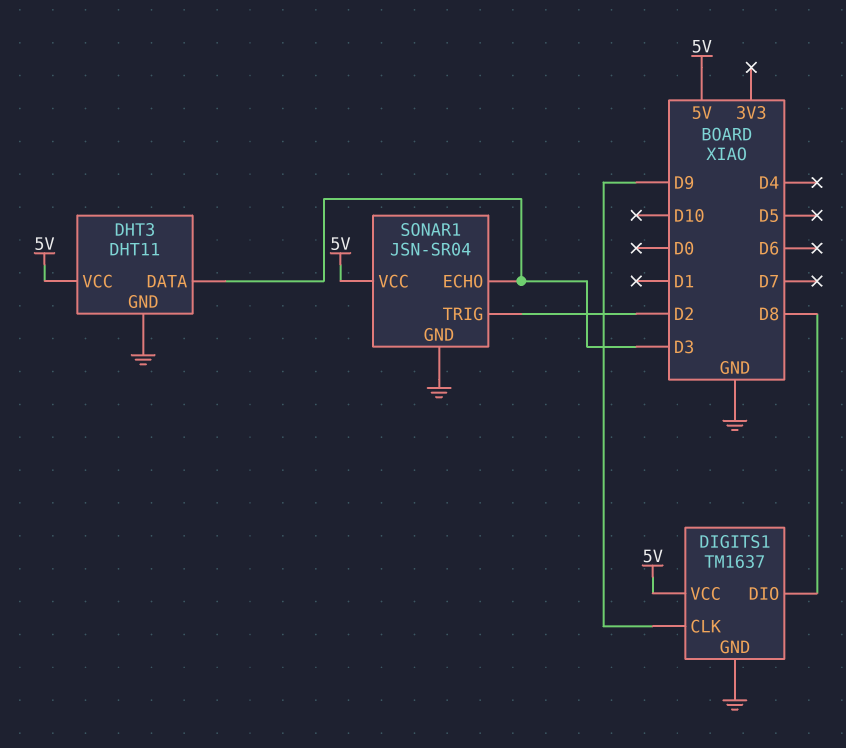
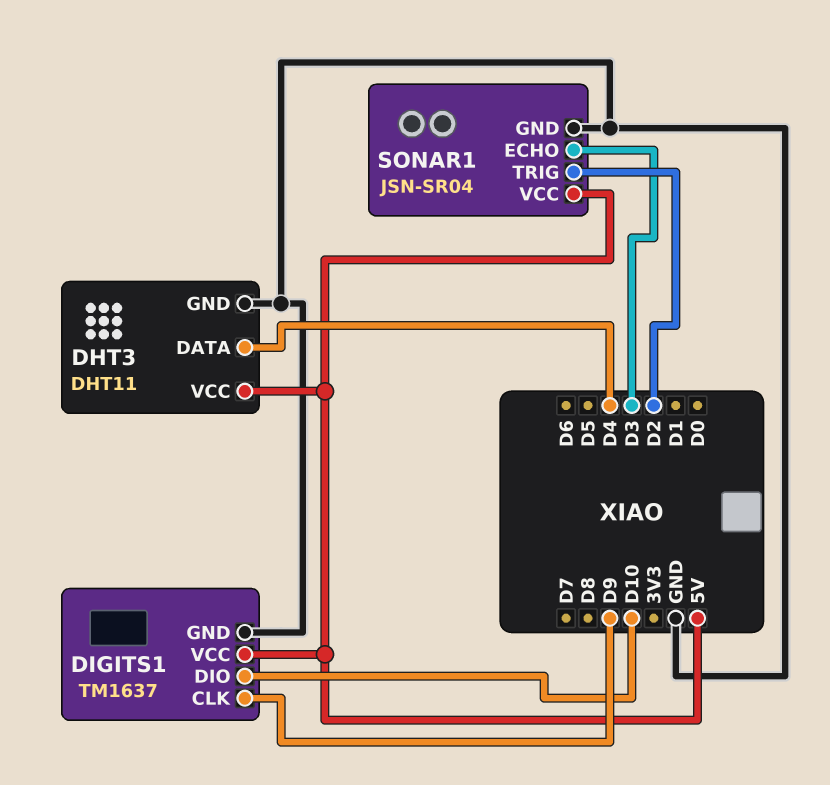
DHT3 pin DATA: D3 -> D4
DIGITS1 pin DIO: D8 -> D10

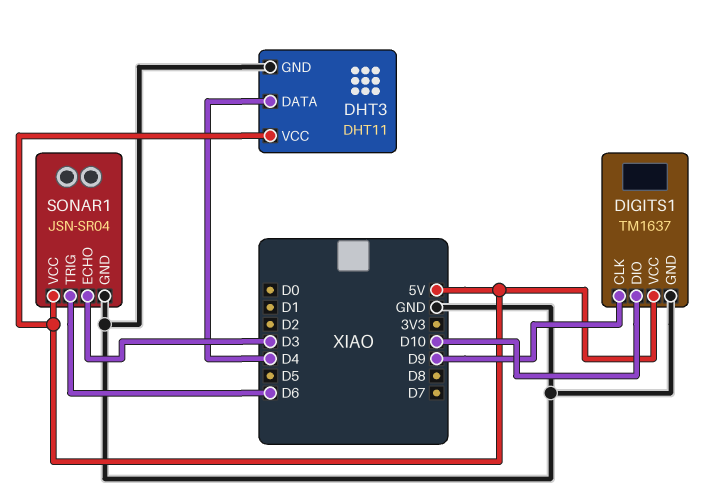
SONAR1 pin TRIG: D2 -> D6

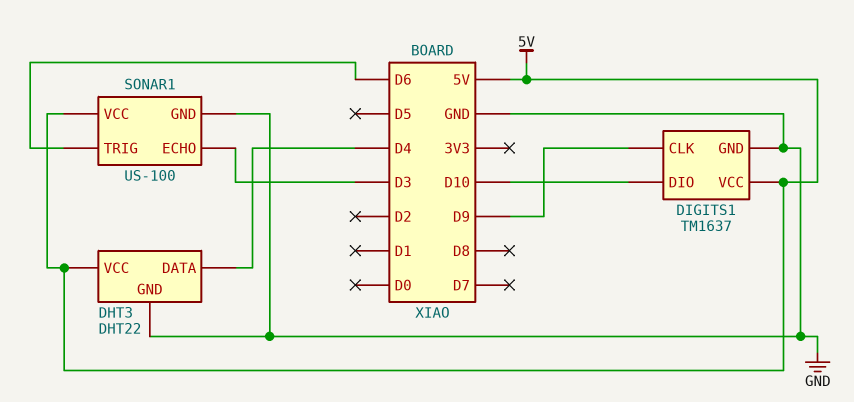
DHT3: DHT11 -> DHT22
SONAR1: JSN-SR04 -> US-100

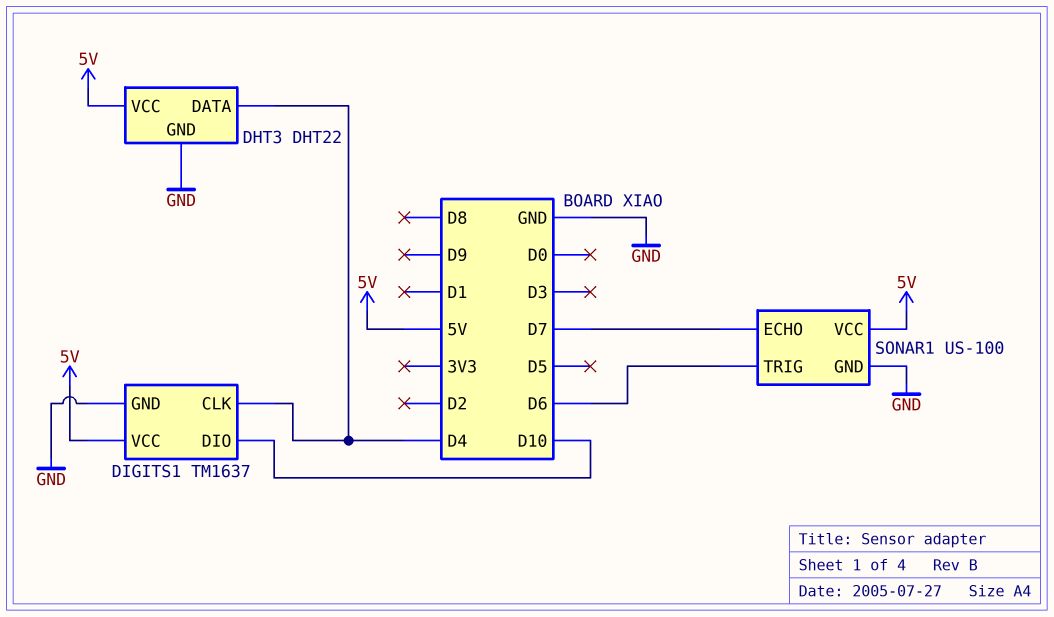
DIGITS1 pin CLK: D9 -> D4
SONAR1 pin ECHO: D3 -> D7

